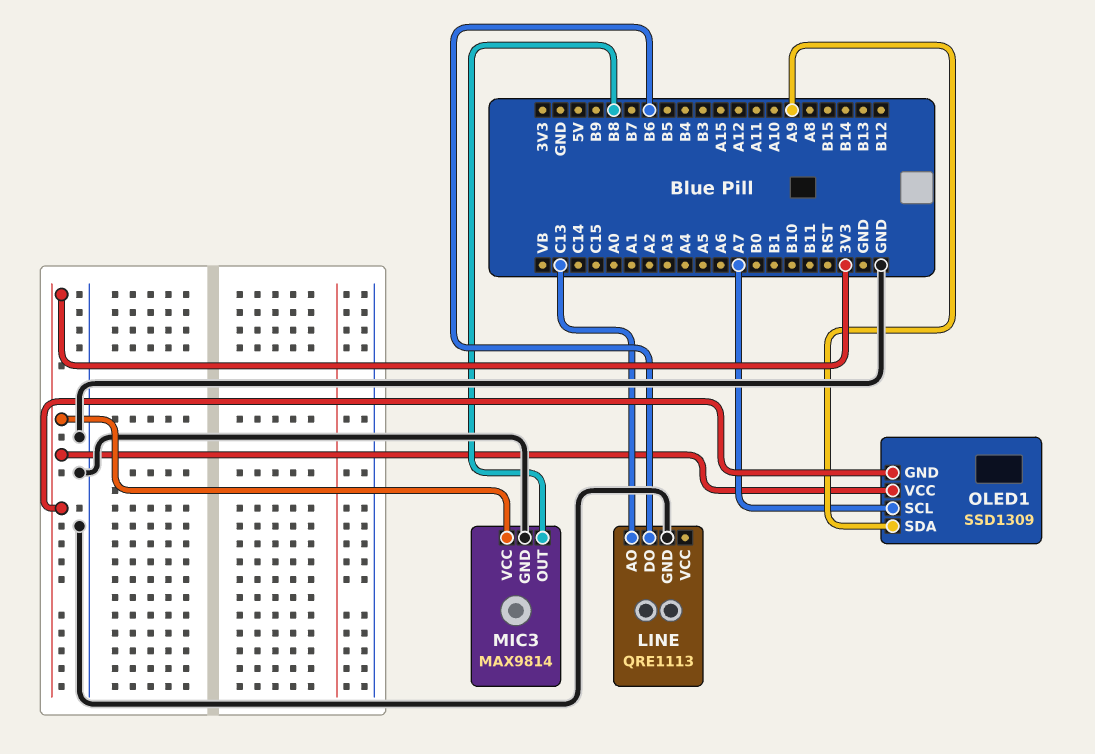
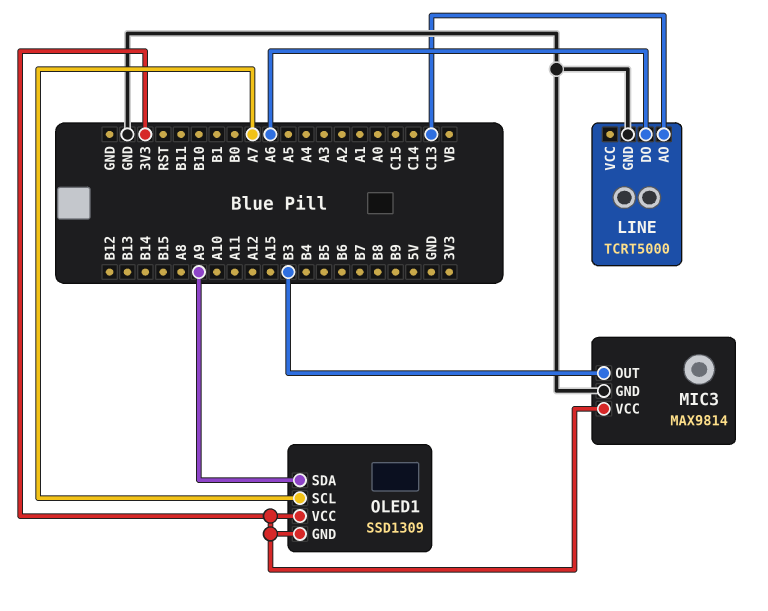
LINE: QRE1113 -> TCRT5000
LINE pin DO: B6 -> A6
MIC3 pin OUT: B8 -> B3

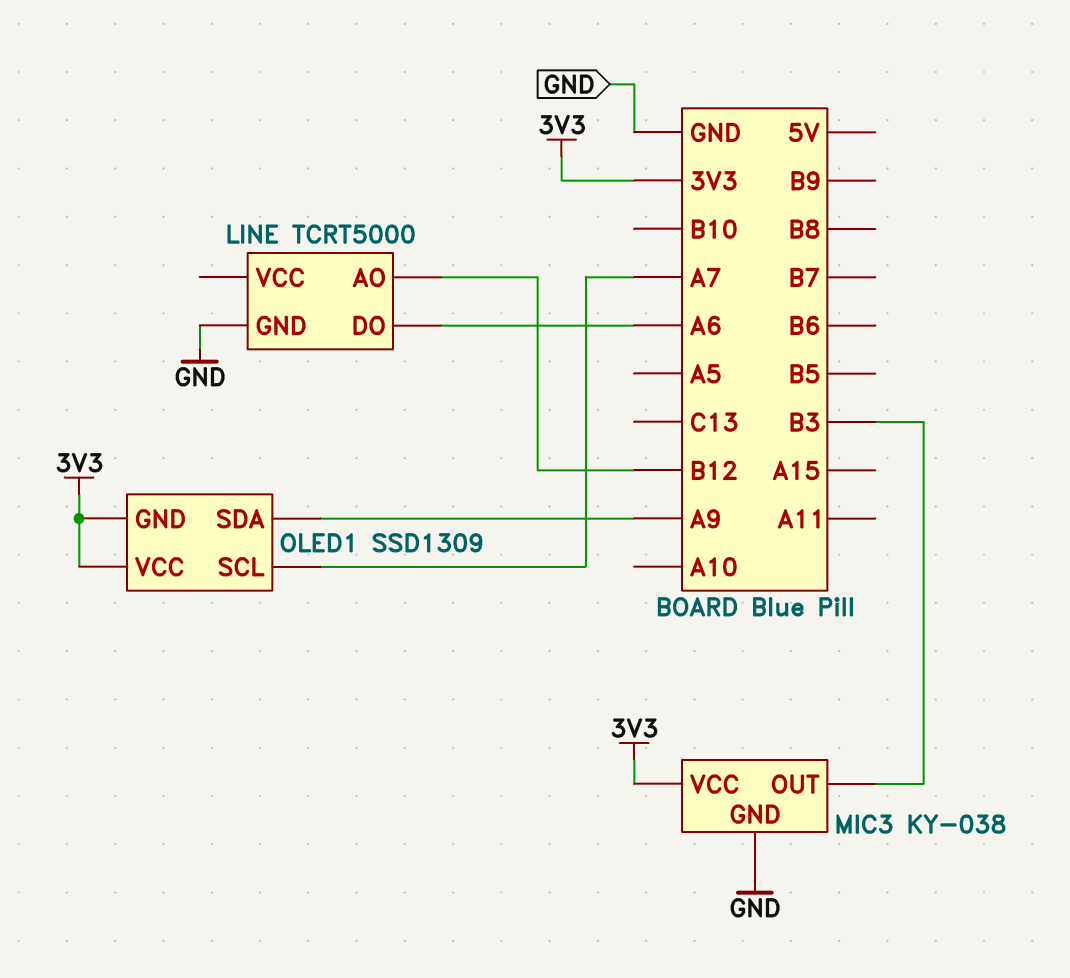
LINE pin AO: C13 -> B12
MIC3: MAX9814 -> KY-038

